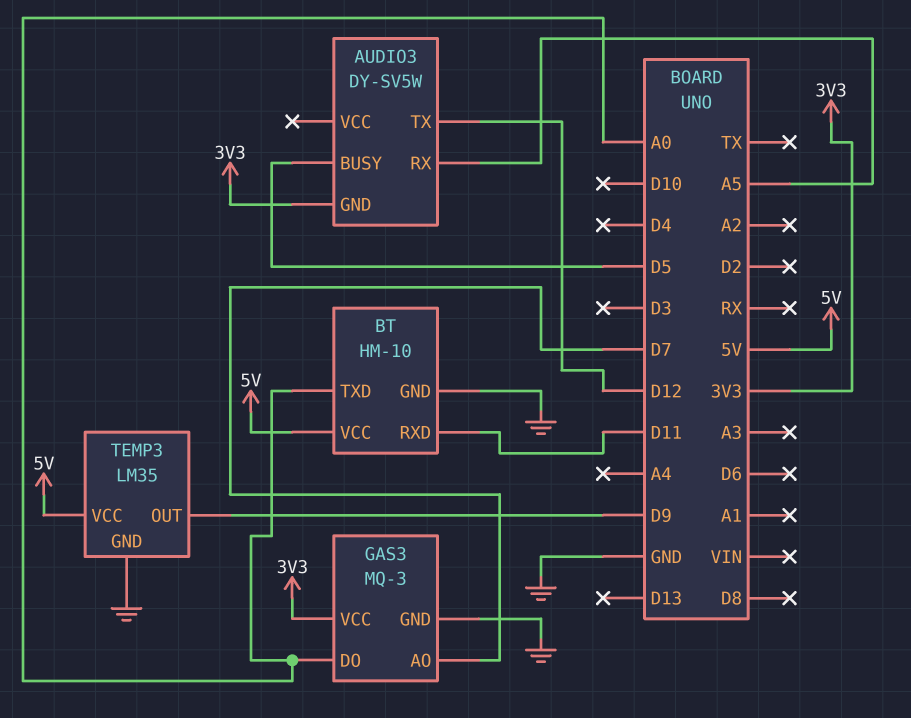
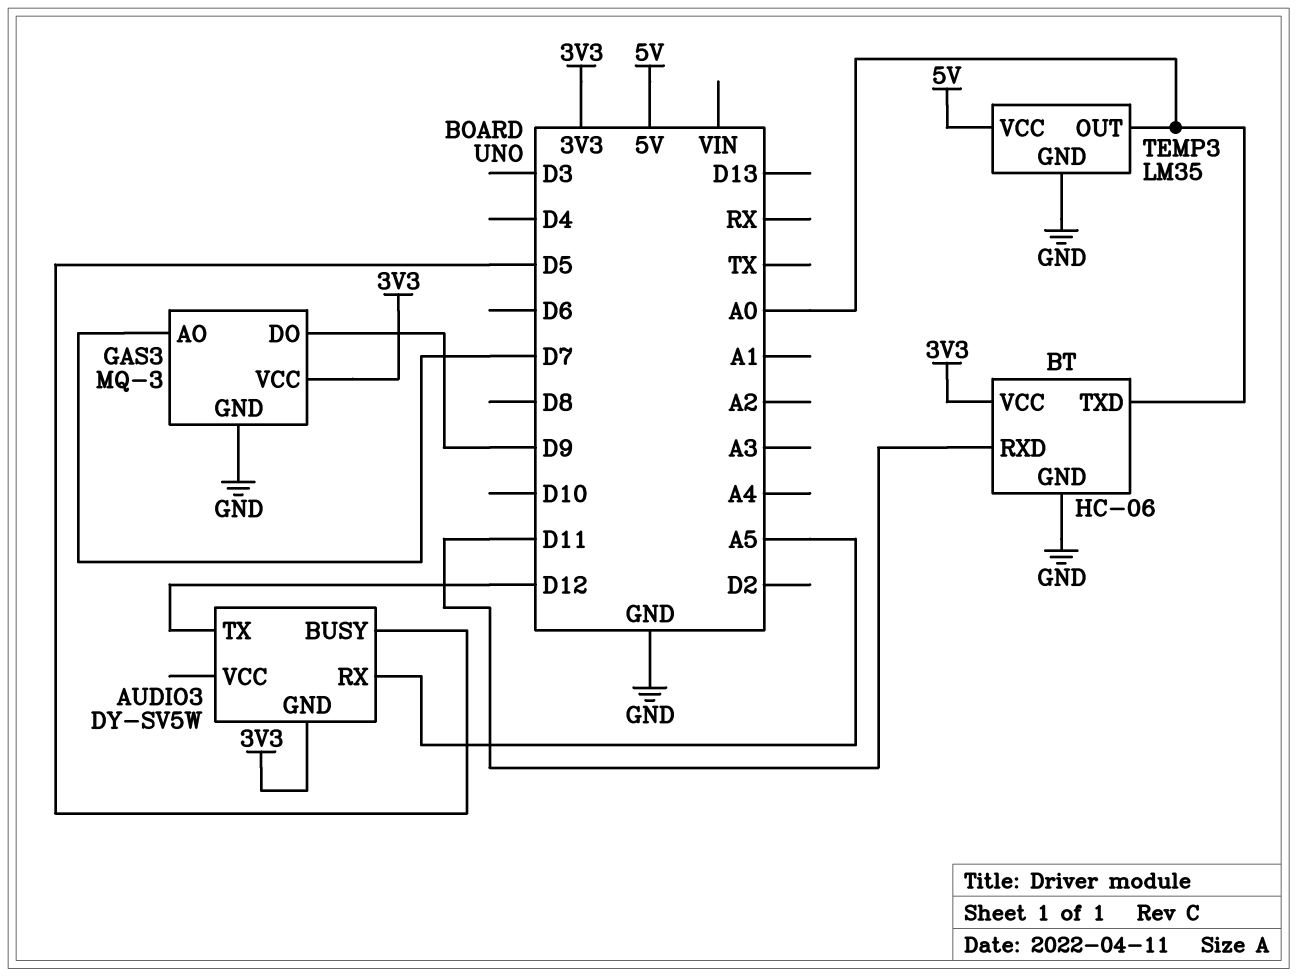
BT: HM-10 -> HC-06
BT pin VCC: 5V -> 3V3
GAS3 pin DO: A0 -> D9
TEMP3 pin OUT: D9 -> A0

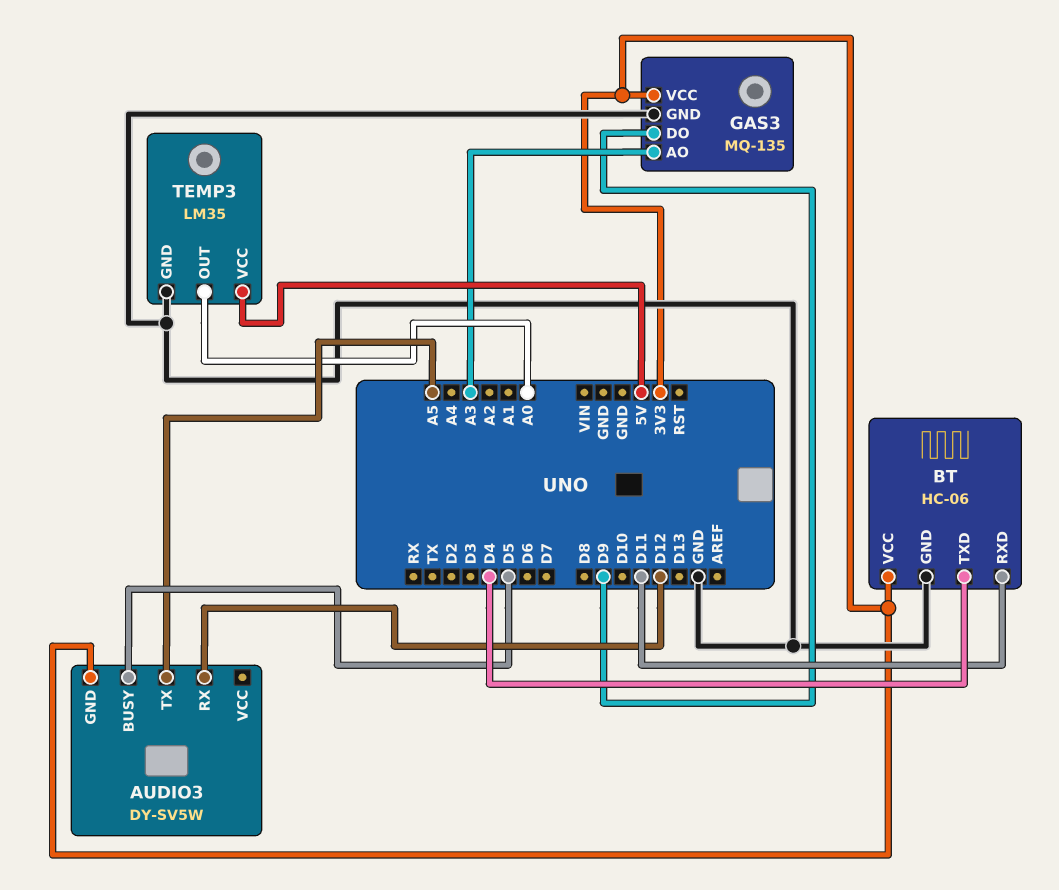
AUDIO3 pin RX: A5 -> D12
AUDIO3 pin TX: D12 -> A5
BT pin TXD: A0 -> D4
GAS3: MQ-3 -> MQ-135
GAS3 pin AO: D7 -> A3

